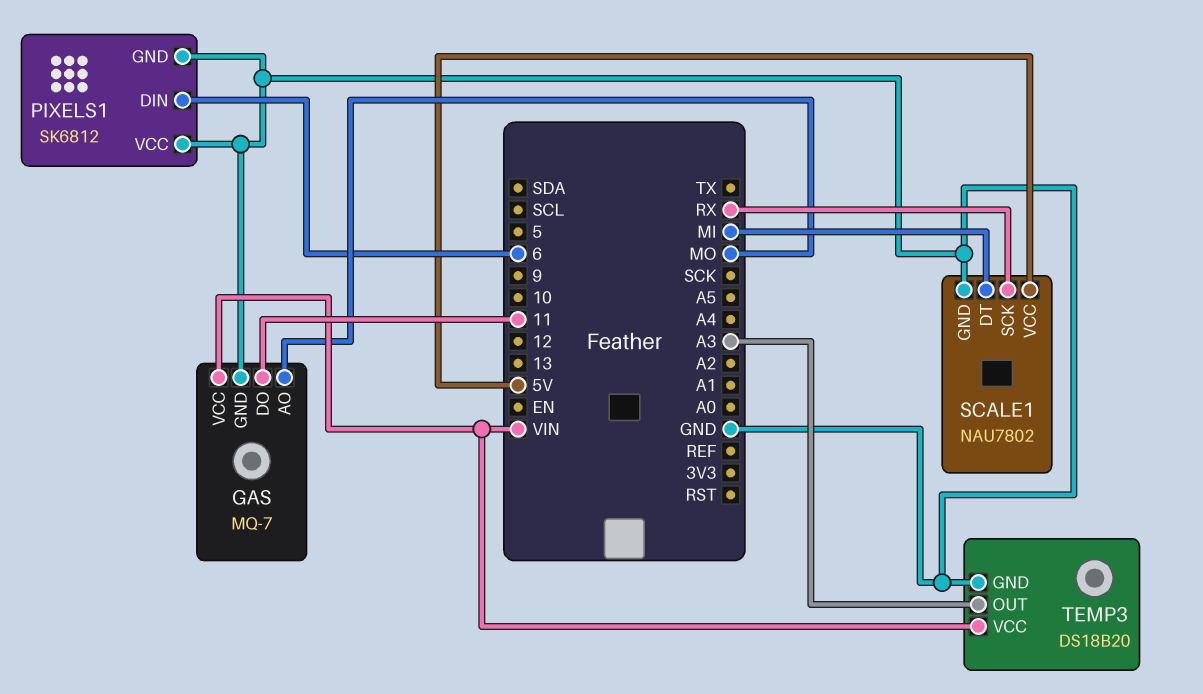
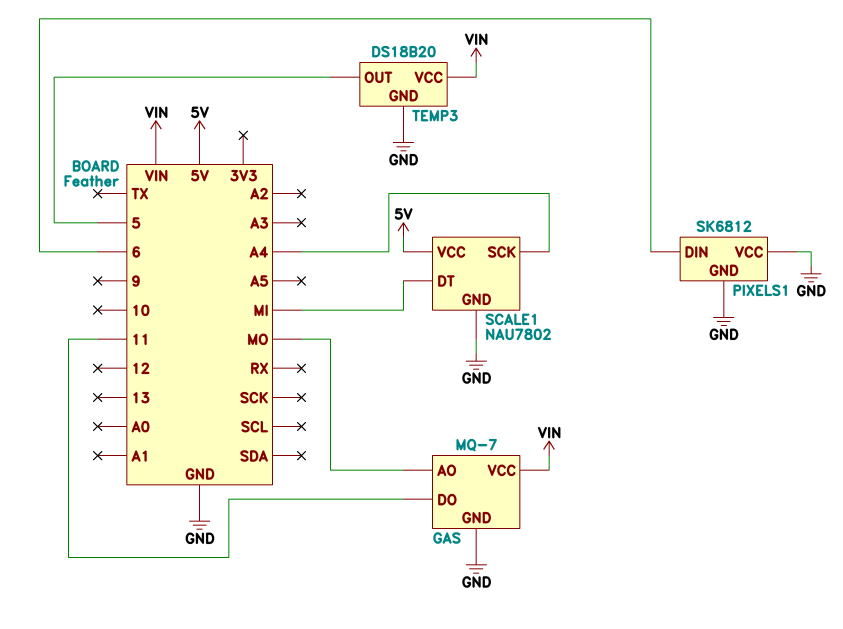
SCALE1 pin SCK: RX -> A4
TEMP3 pin OUT: A3 -> 5

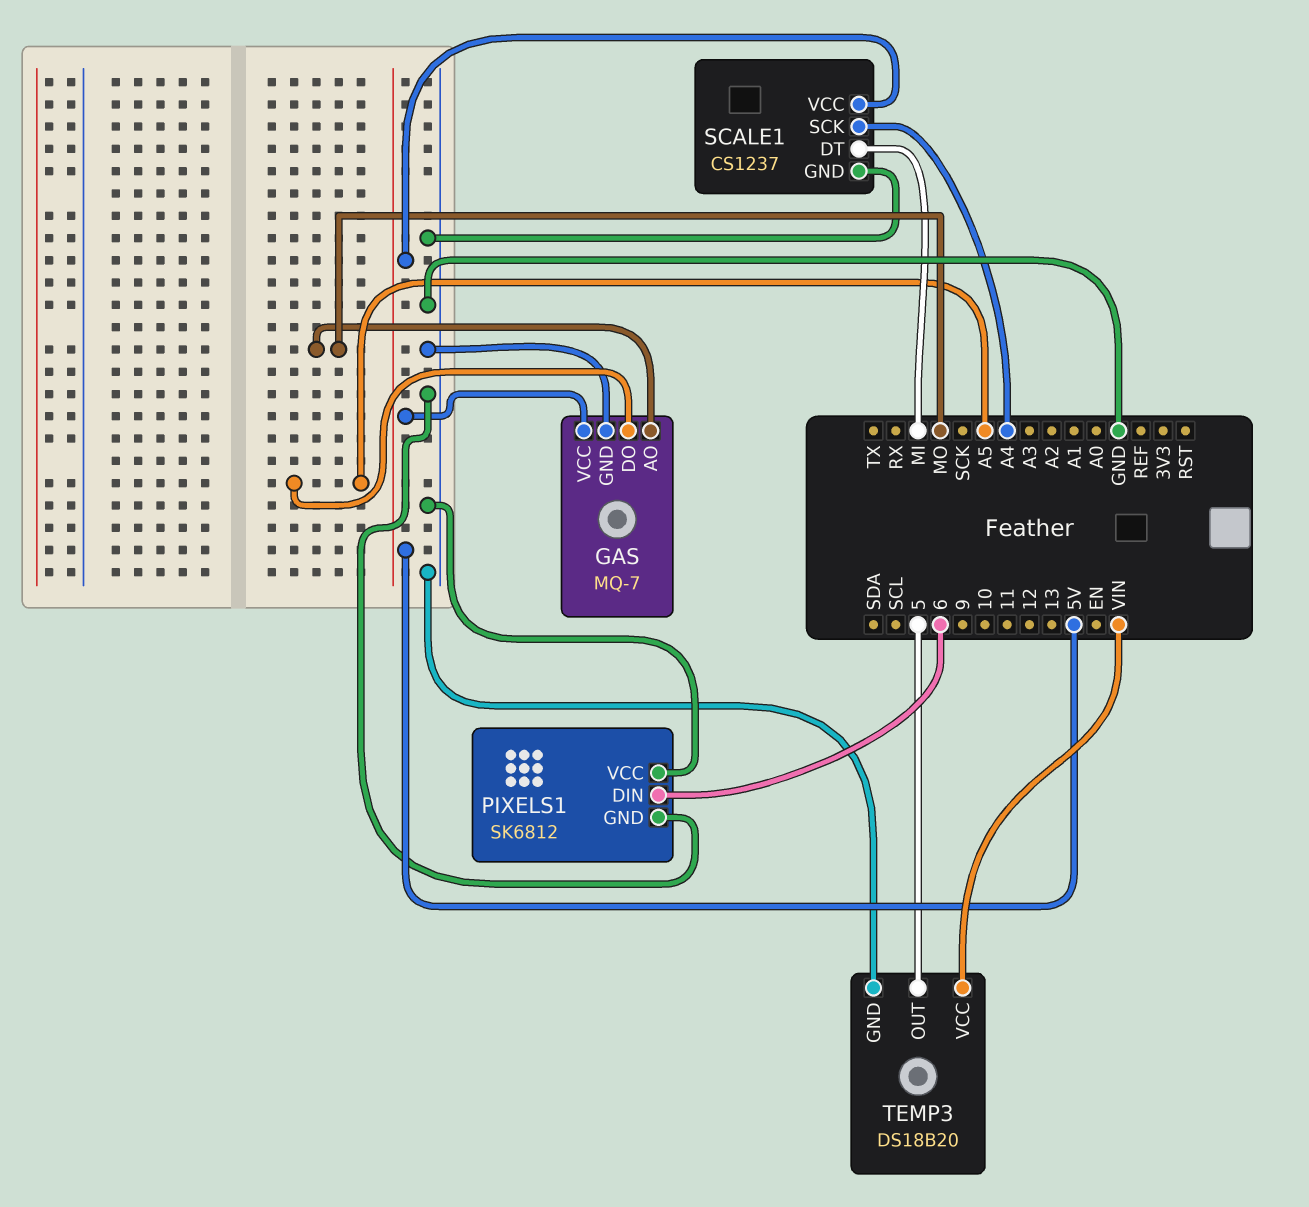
GAS pin DO: 11 -> A5
GAS pin VCC: VIN -> 5V
SCALE1: NAU7802 -> CS1237

